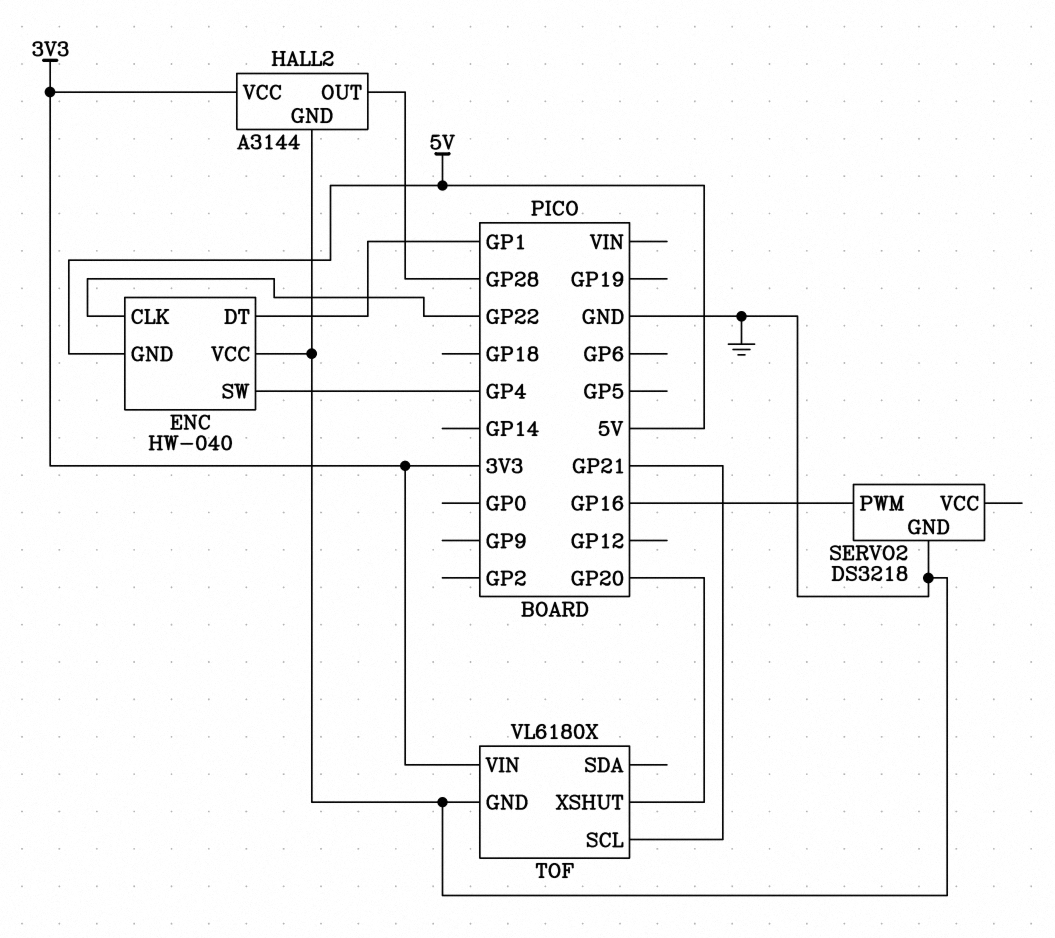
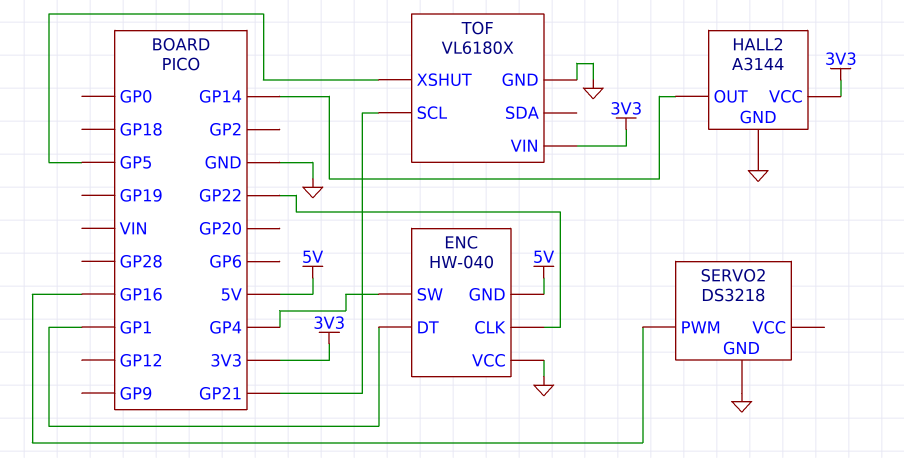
HALL2 pin OUT: GP28 -> GP14
TOF pin XSHUT: GP20 -> GP5

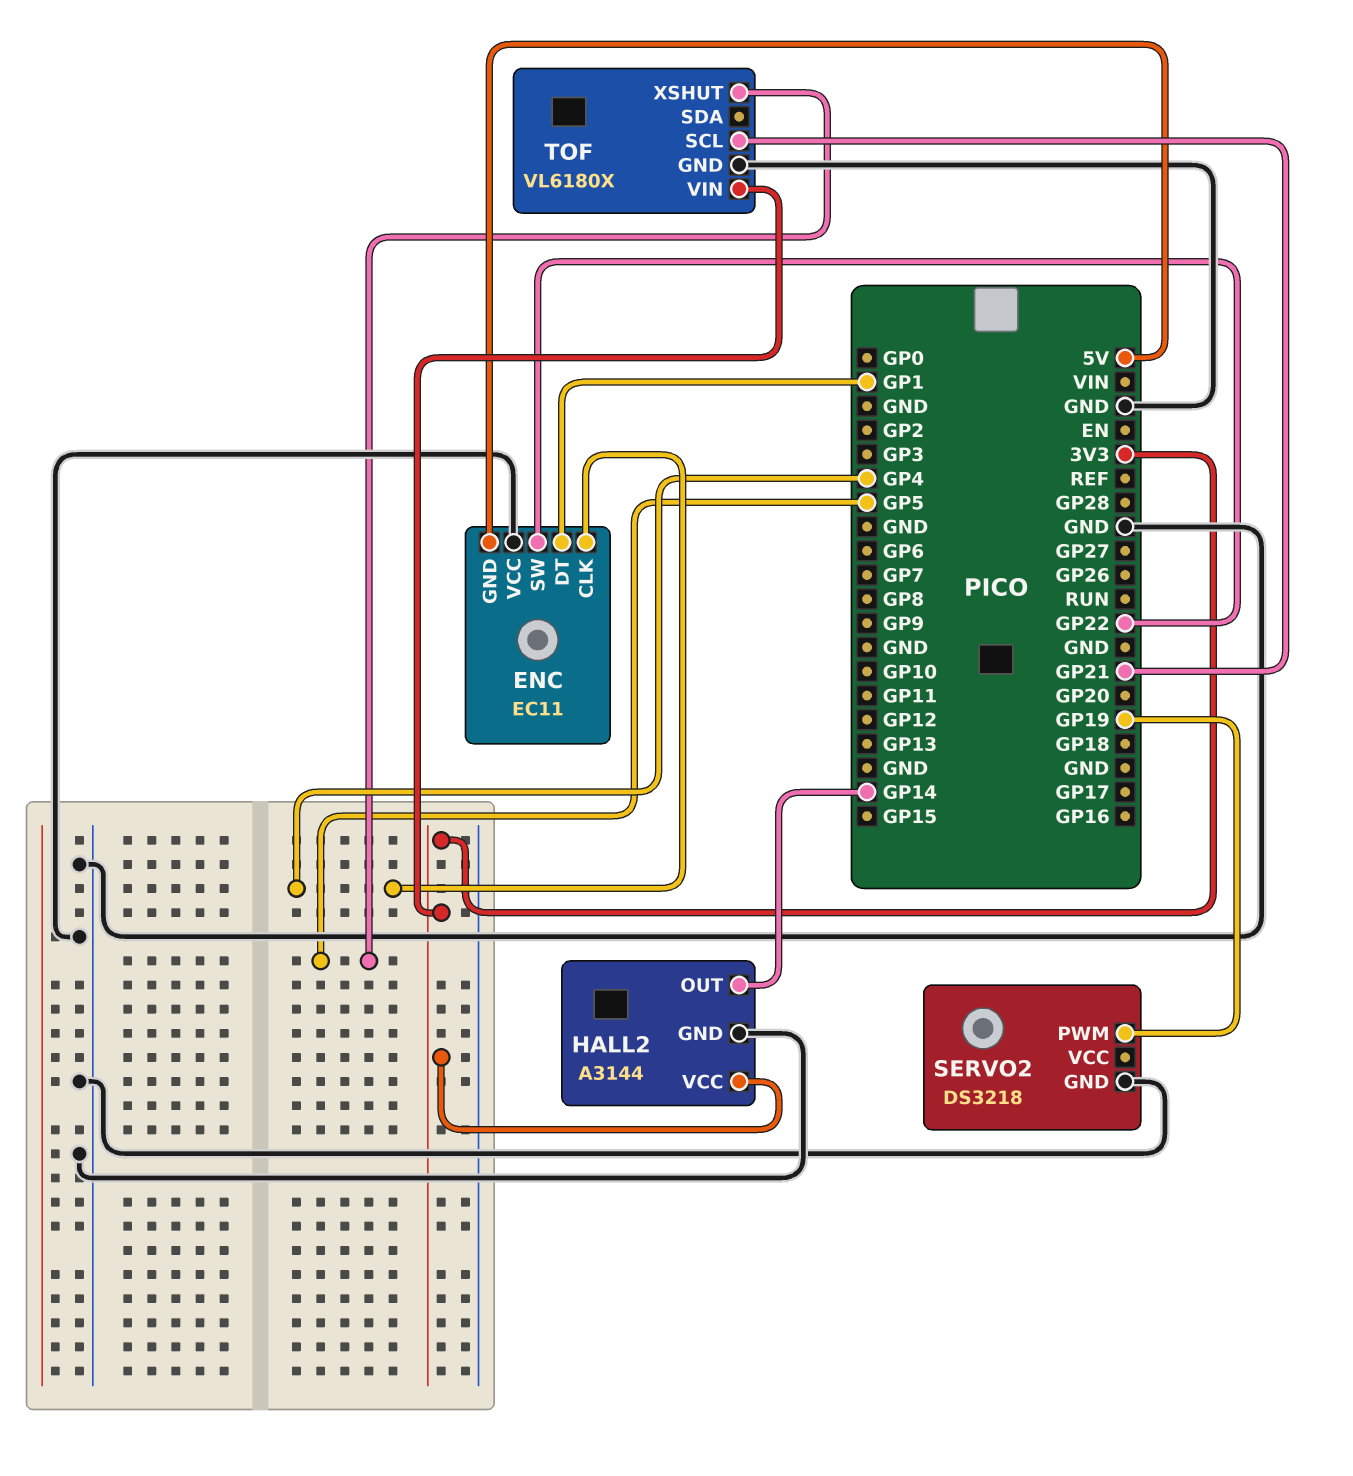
ENC: HW-040 -> EC11
ENC pin CLK: GP22 -> GP4
ENC pin SW: GP4 -> GP22
SERVO2 pin PWM: GP16 -> GP19

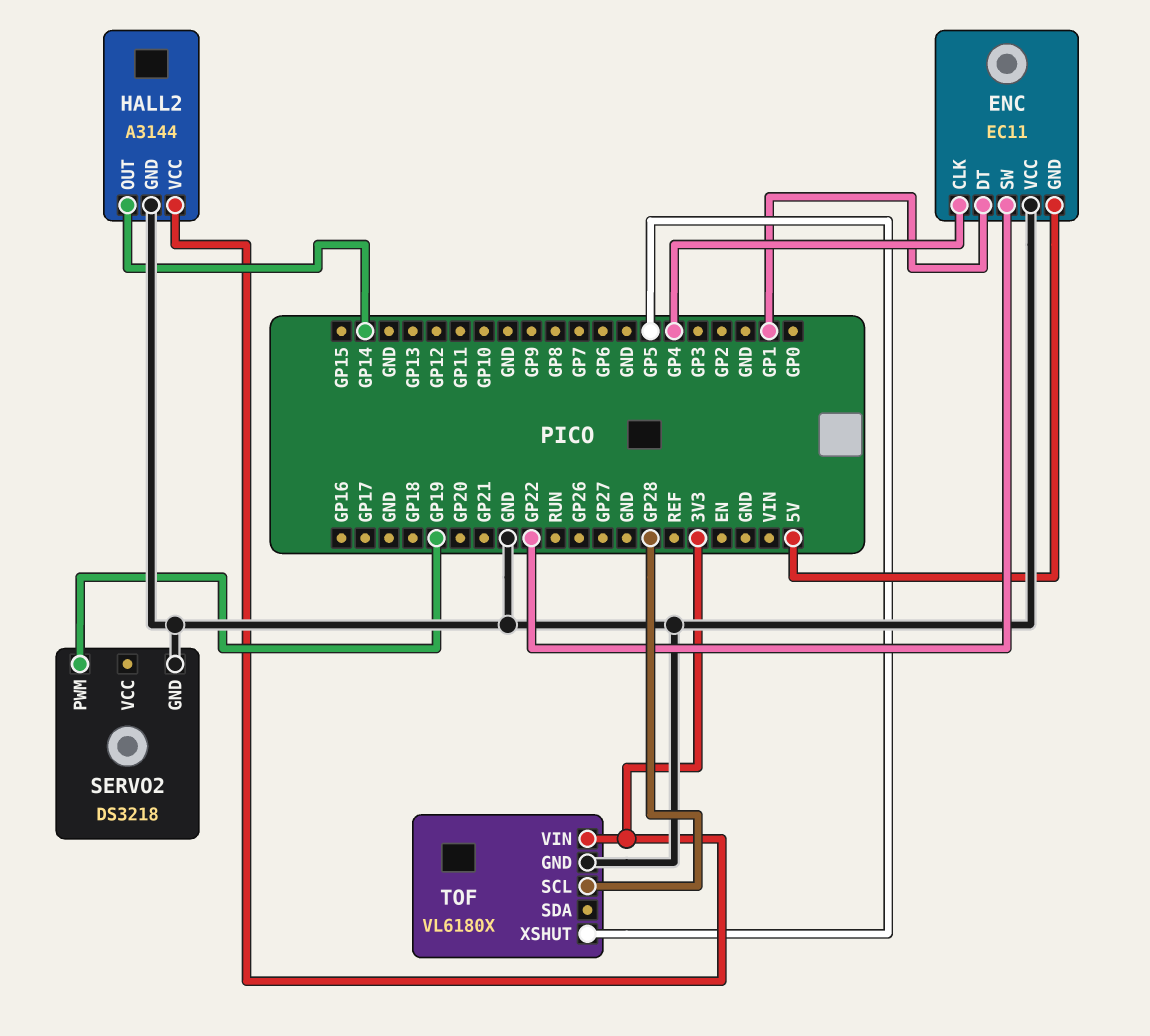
TOF pin SCL: GP21 -> GP28

